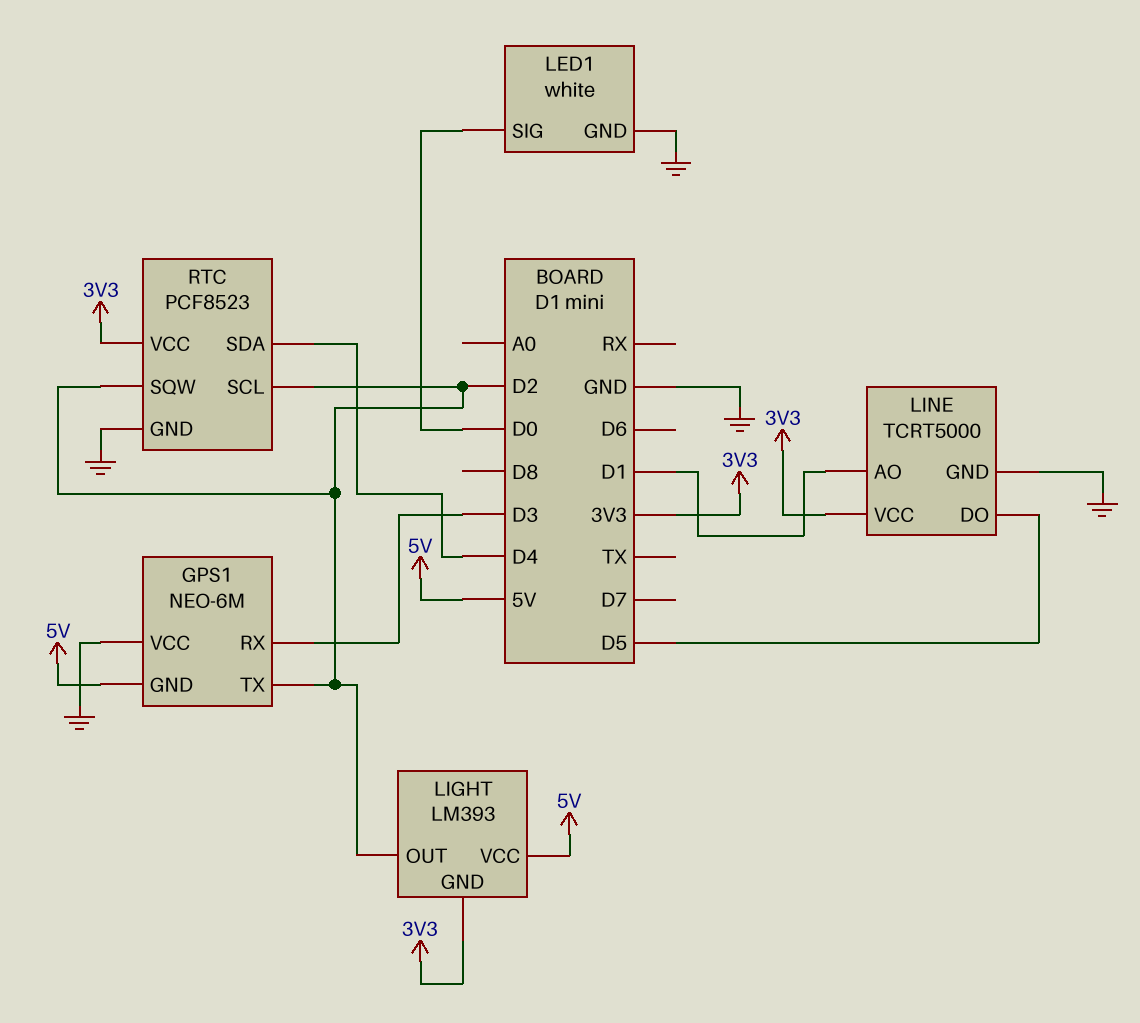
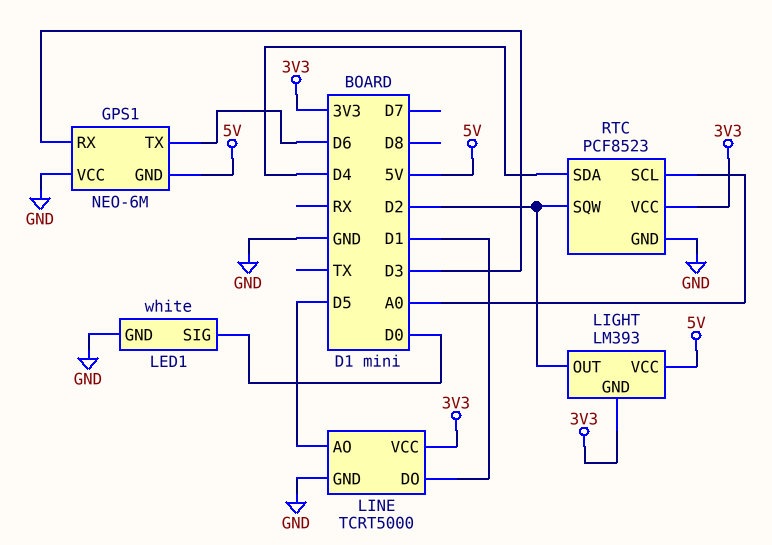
GPS1 pin TX: D2 -> D6
LINE pin AO: D1 -> D5
LINE pin DO: D5 -> D1
RTC pin SCL: D2 -> A0

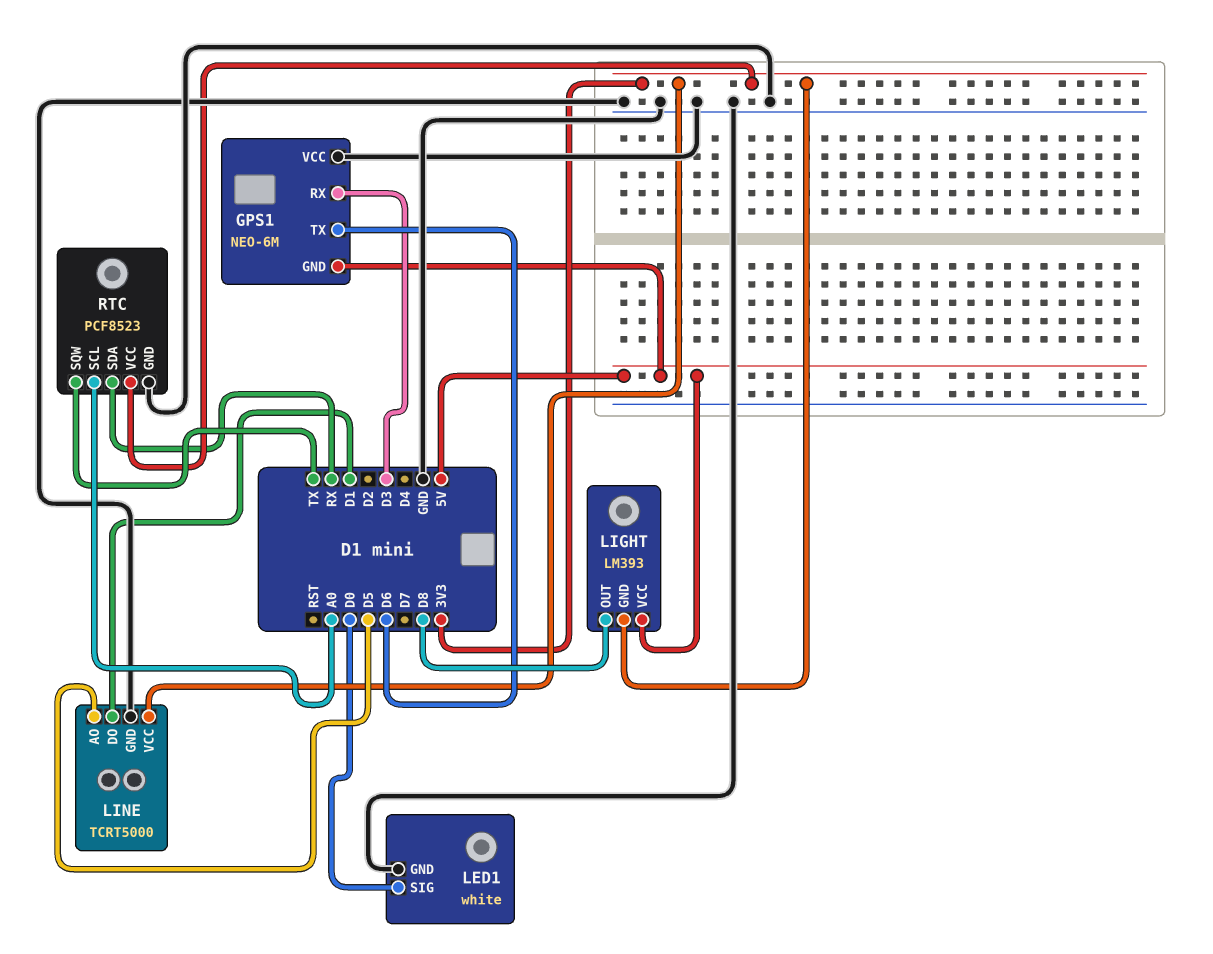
LIGHT pin OUT: D2 -> D8
RTC pin SDA: D4 -> RX
RTC pin SQW: D2 -> TX

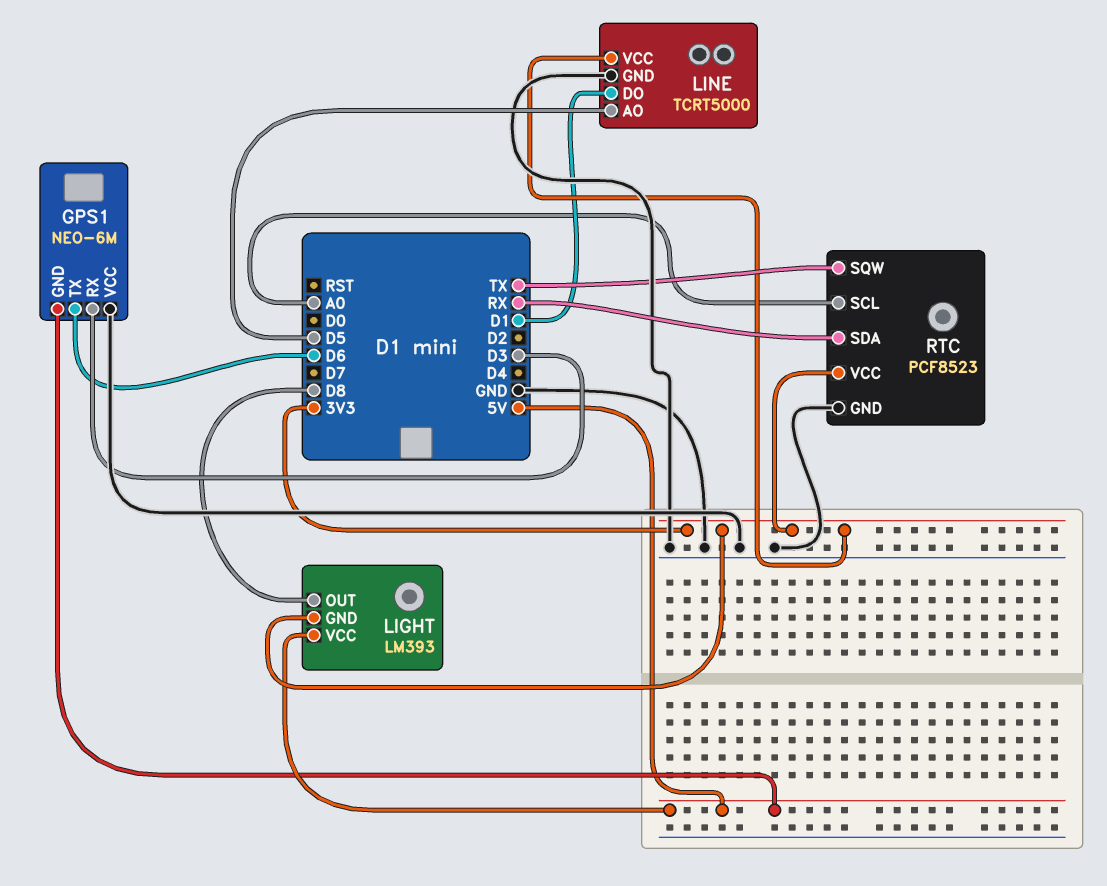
LED1: white -> none
LED1 pin GND: GND -> none
LED1 pin SIG: D0 -> none

